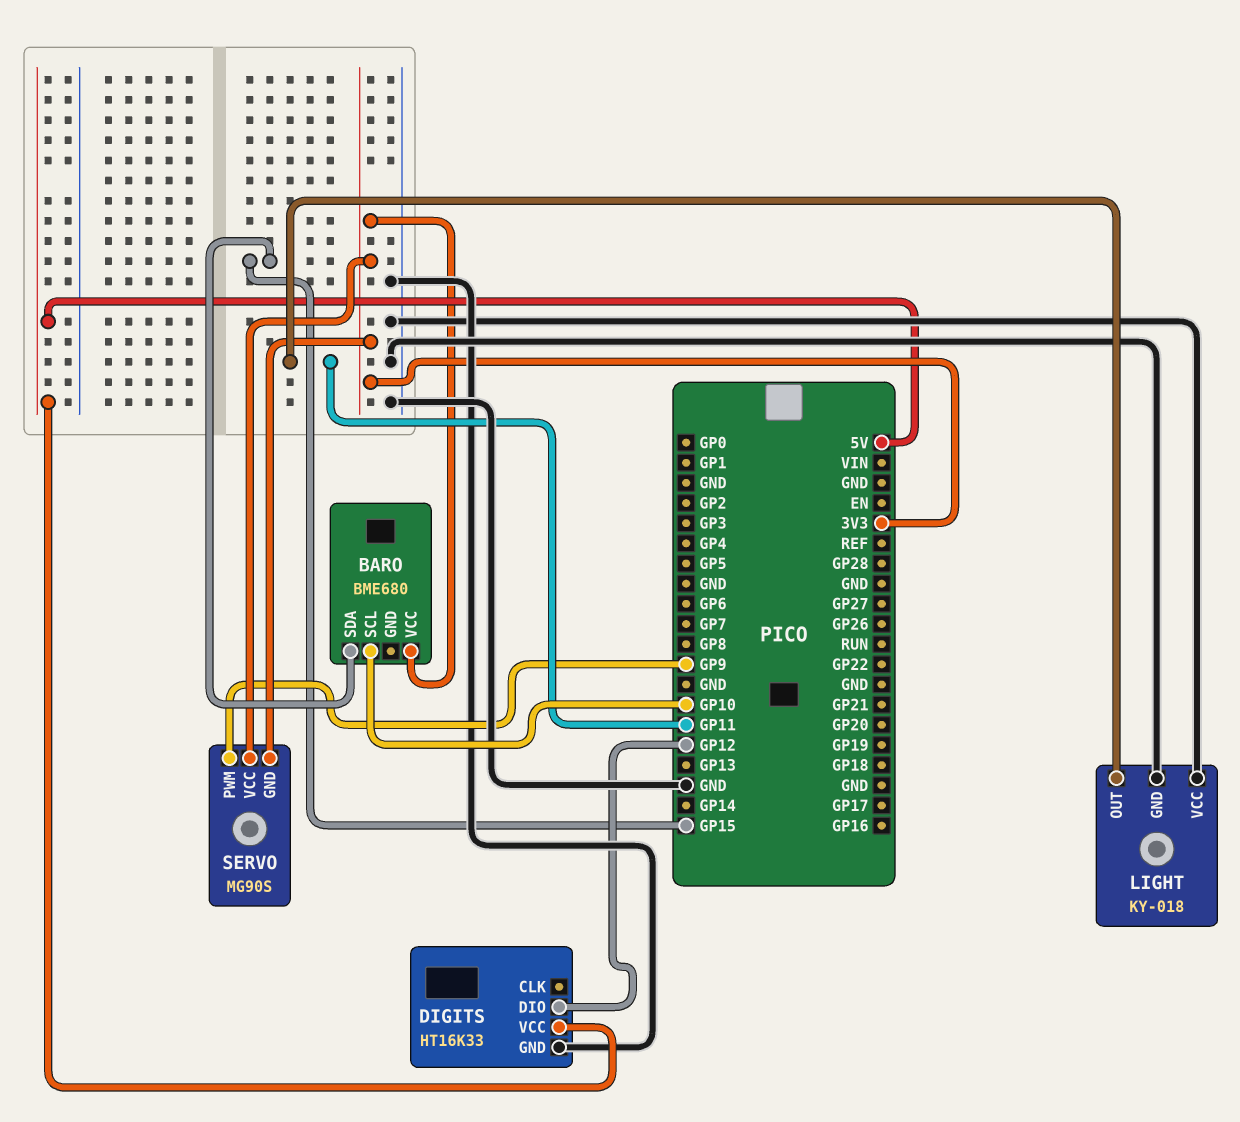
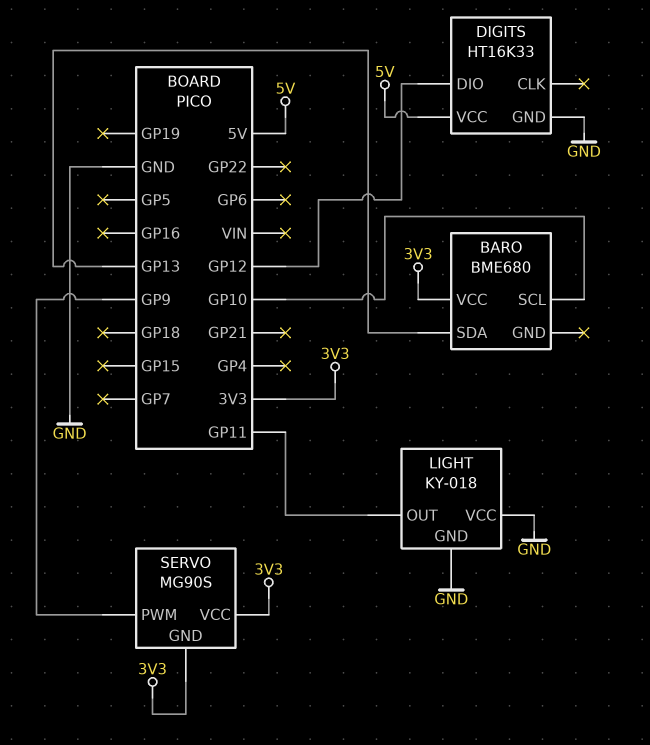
BARO pin SDA: GP15 -> GP13

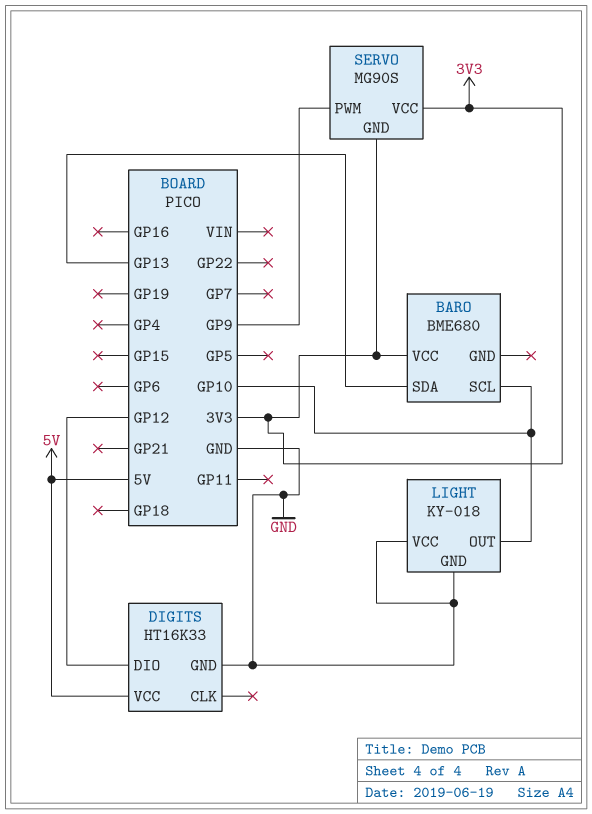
LIGHT pin OUT: GP11 -> GP10

